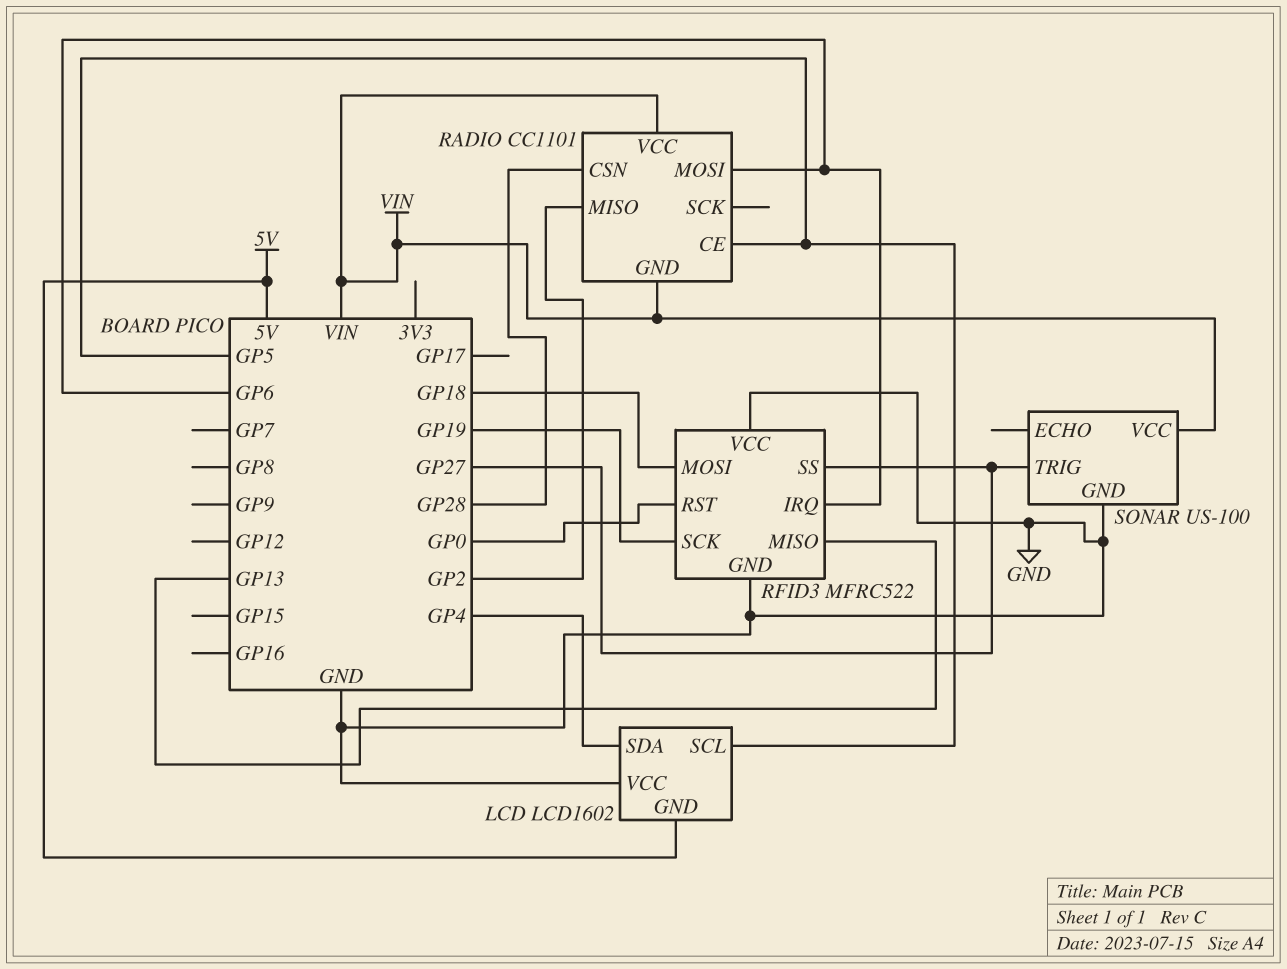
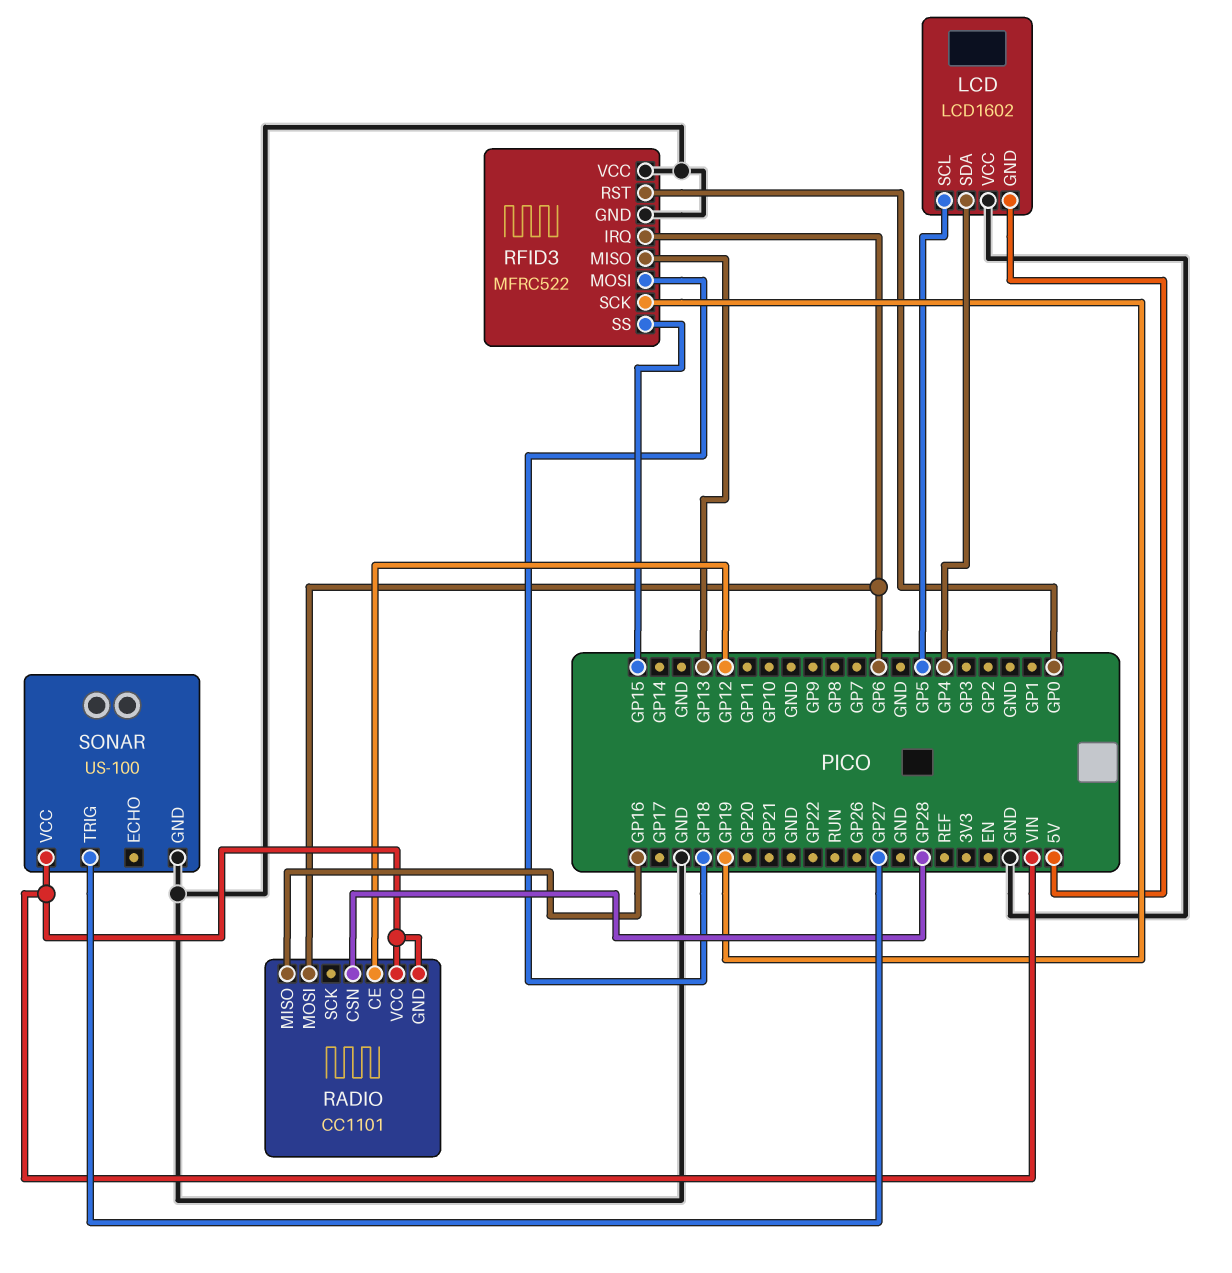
RADIO pin CE: GP5 -> GP12
RADIO pin MISO: GP2 -> GP16
RFID3 pin SS: GP27 -> GP15

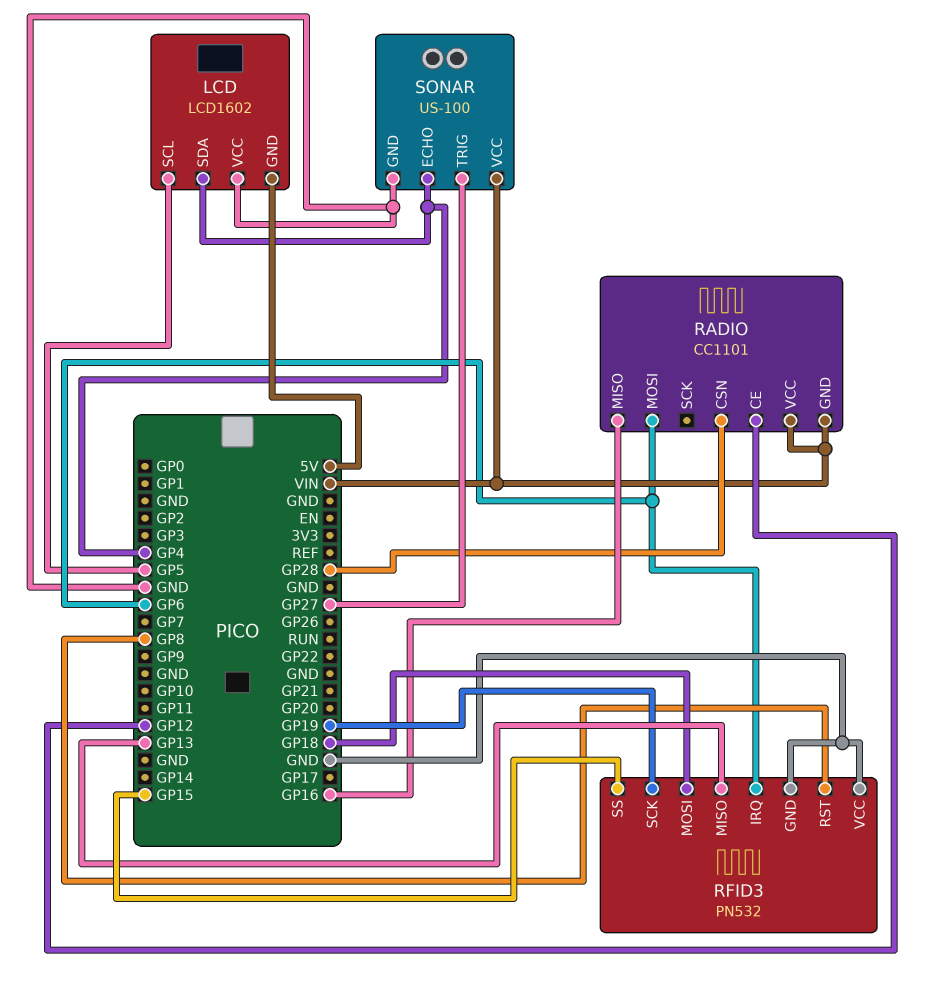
RFID3: MFRC522 -> PN532
RFID3 pin RST: GP0 -> GP8
SONAR pin ECHO: none -> GP4

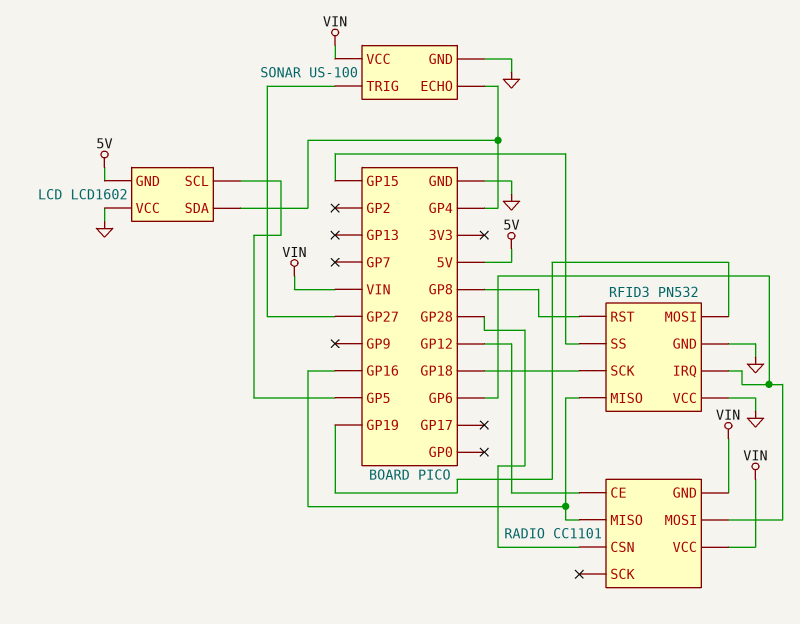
RFID3 pin MISO: GP13 -> GP16
RFID3 pin MOSI: GP18 -> GP19
RFID3 pin SCK: GP19 -> GP18

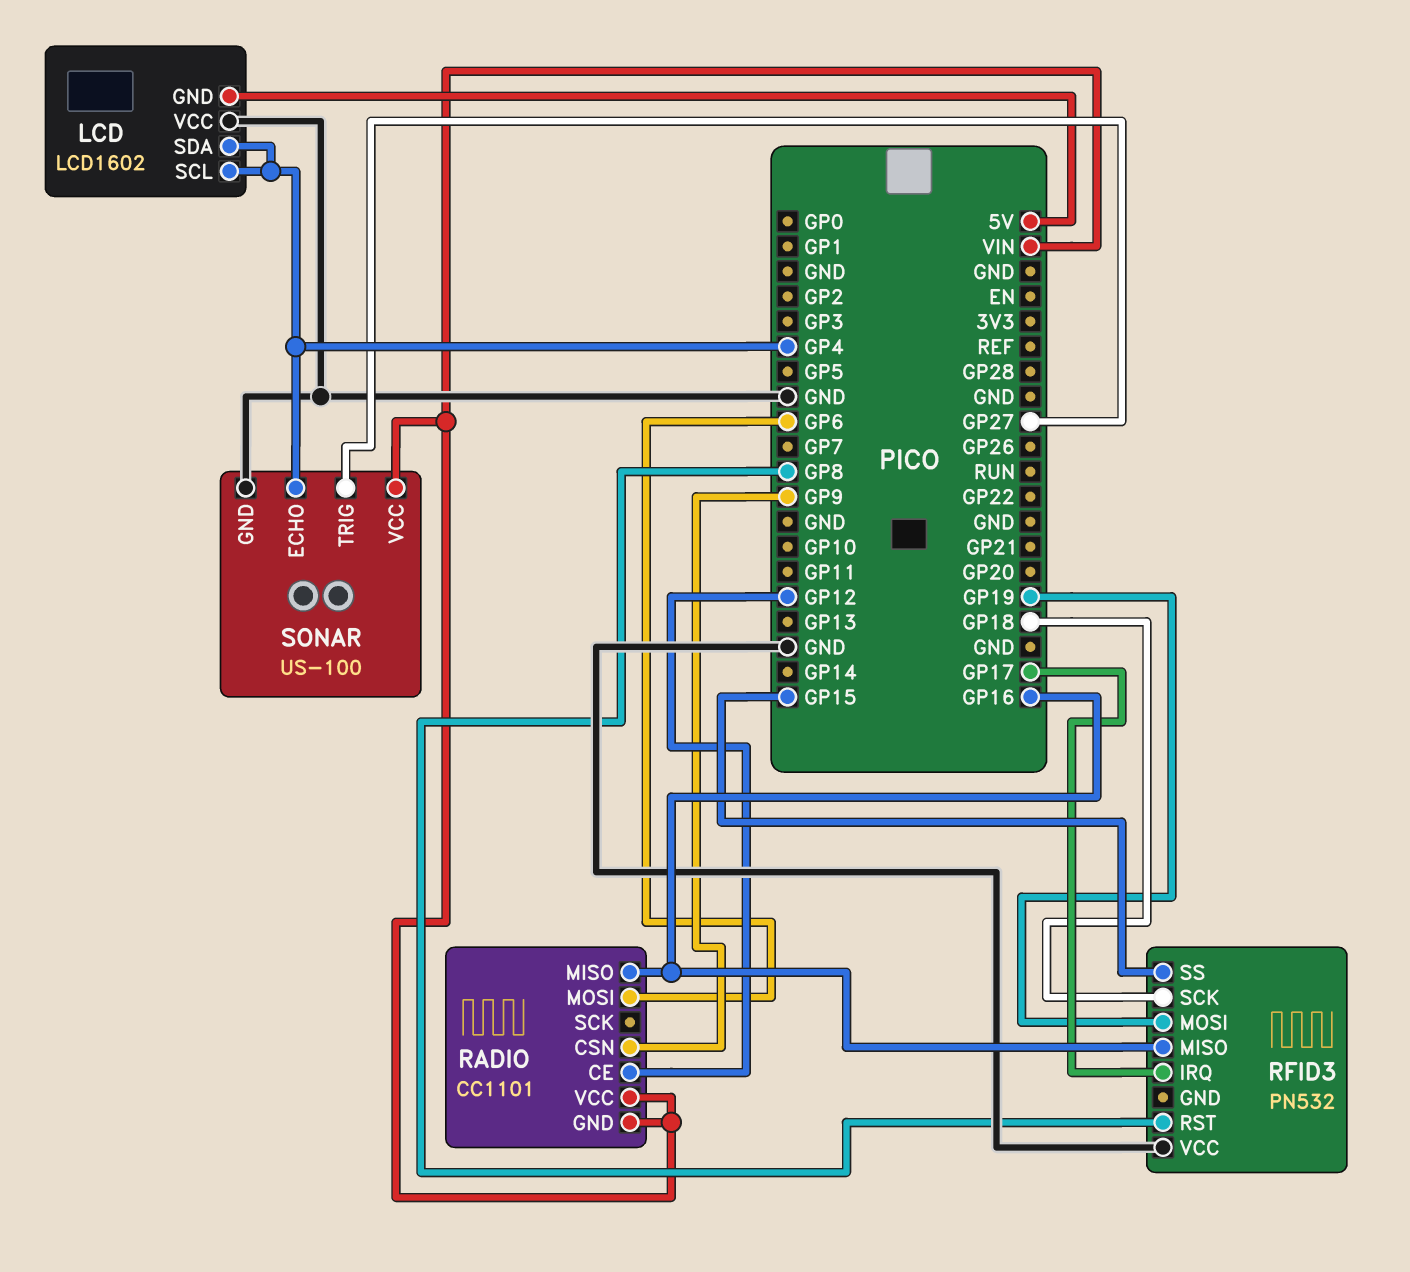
LCD pin SCL: GP5 -> GP4
RADIO pin CSN: GP28 -> GP9
RFID3 pin GND: GND -> none
RFID3 pin IRQ: GP6 -> GP17

